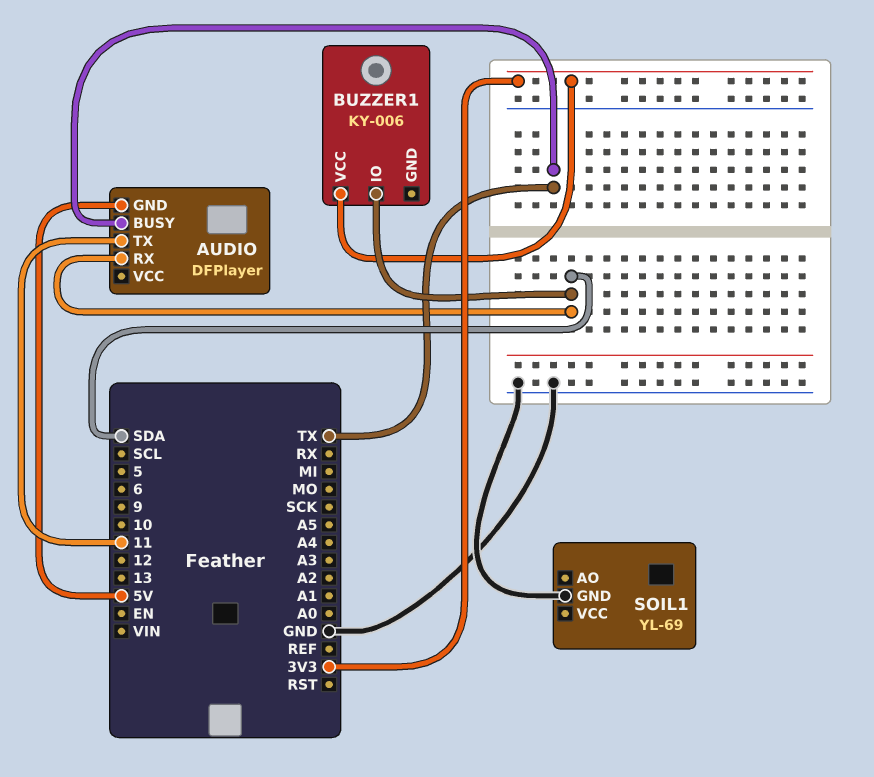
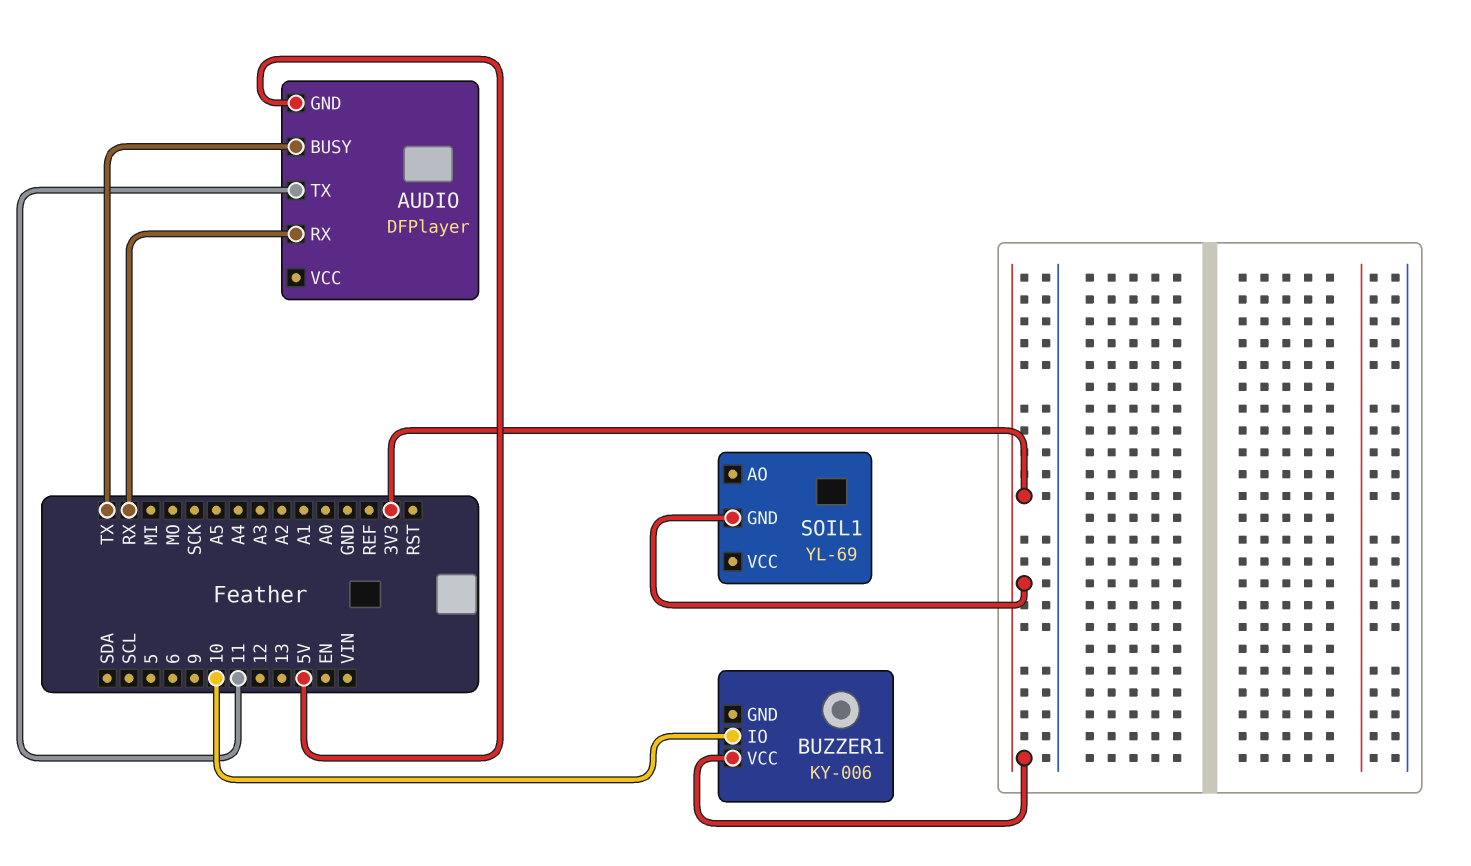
AUDIO pin RX: SDA -> RX
BUZZER1 pin IO: SDA -> 10
SOIL1 pin GND: GND -> 3V3

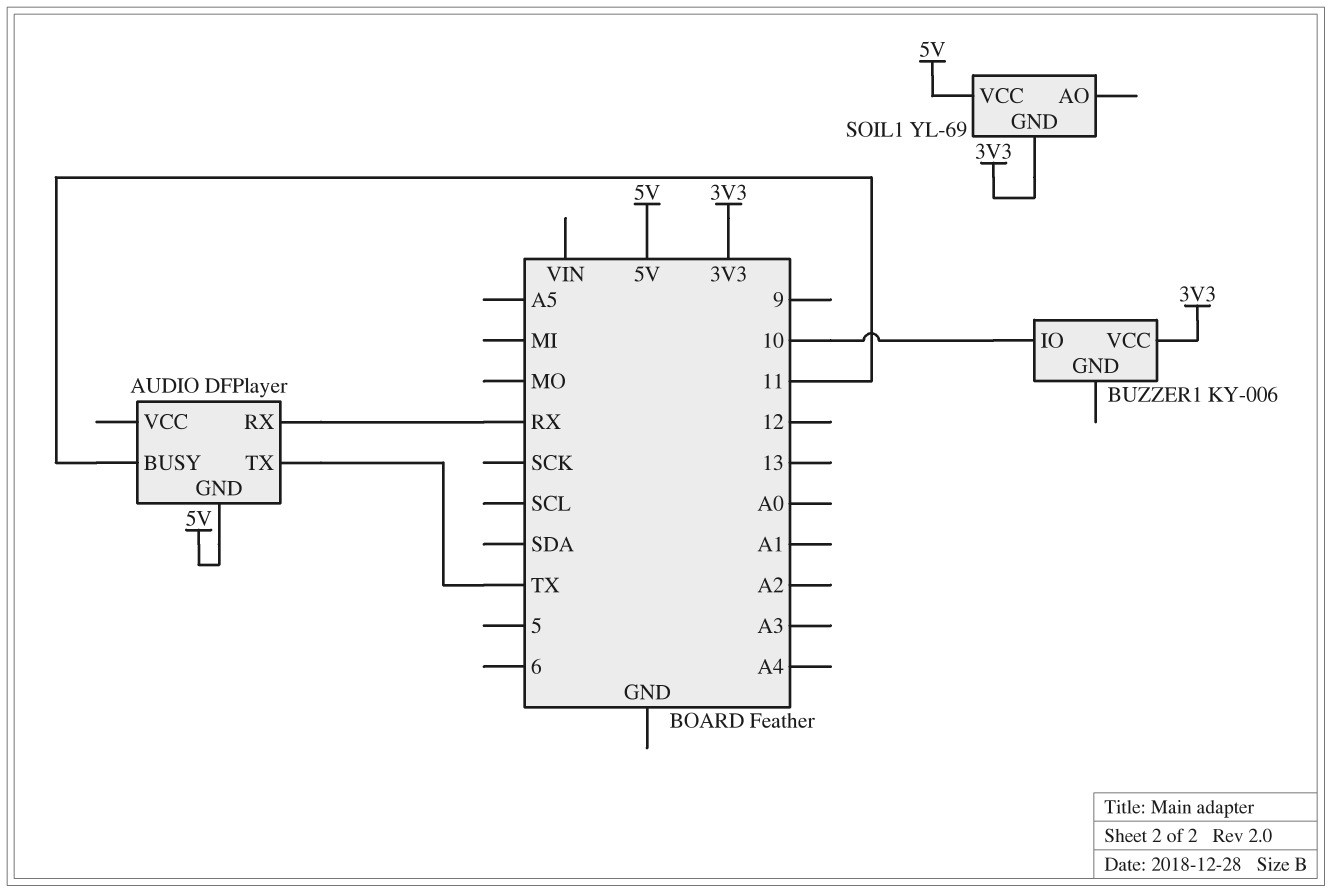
AUDIO pin BUSY: TX -> 11
AUDIO pin TX: 11 -> TX
SOIL1 pin VCC: none -> 5V

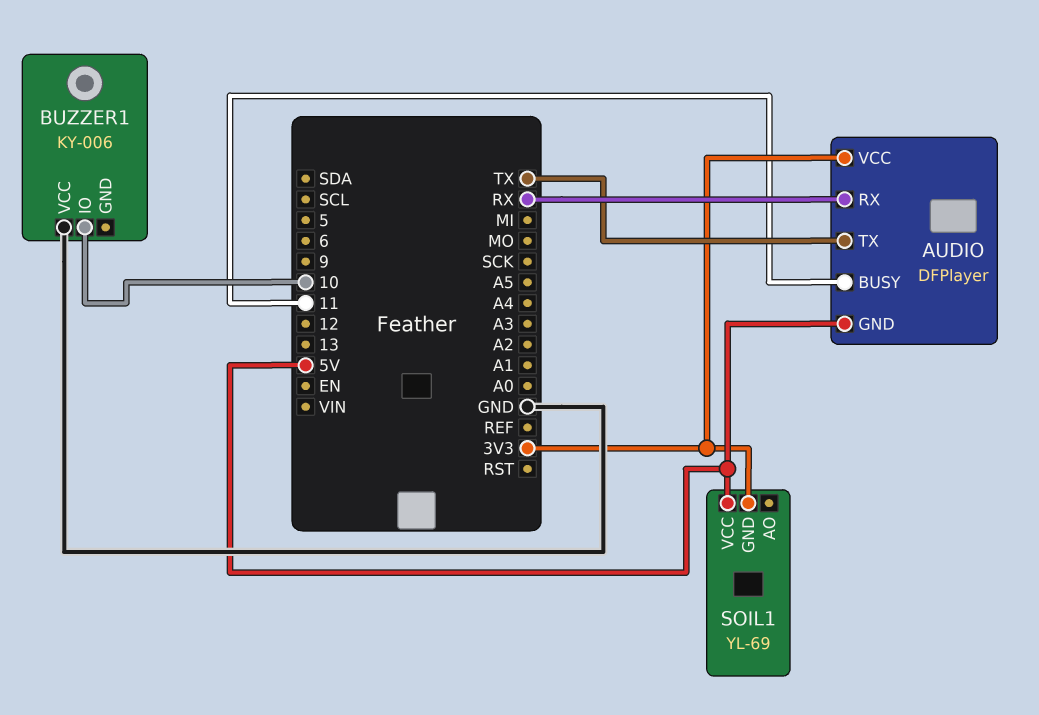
AUDIO pin VCC: none -> 3V3
BUZZER1 pin VCC: 3V3 -> GND

